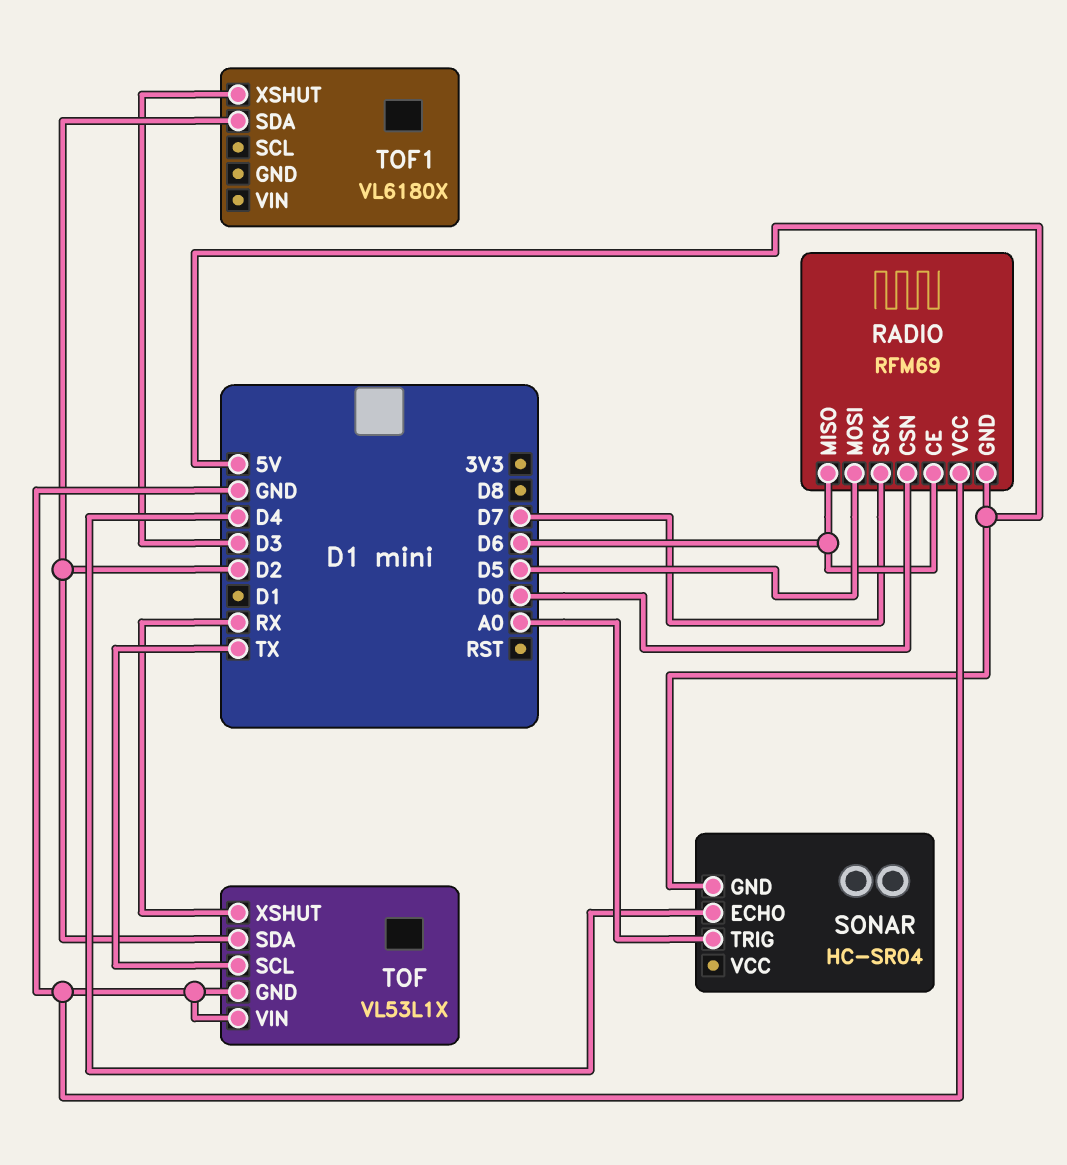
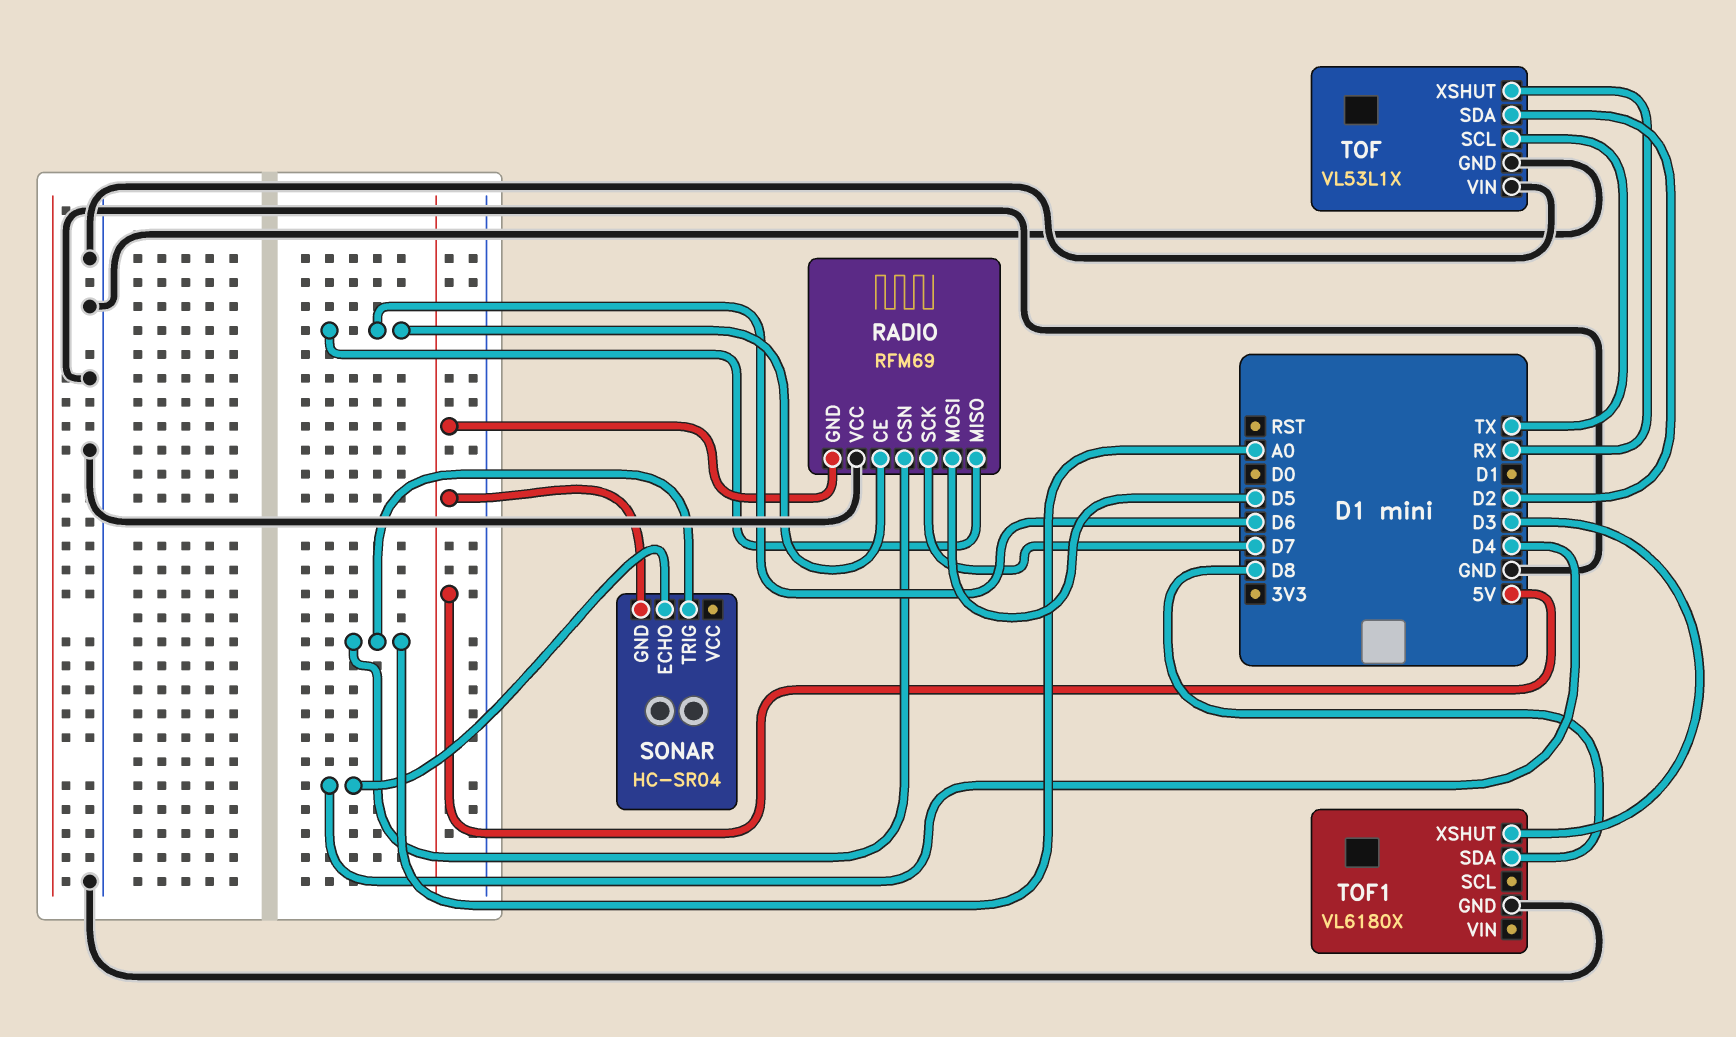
RADIO pin CSN: D0 -> A0
TOF1 pin GND: none -> GND
TOF1 pin SDA: D2 -> D8

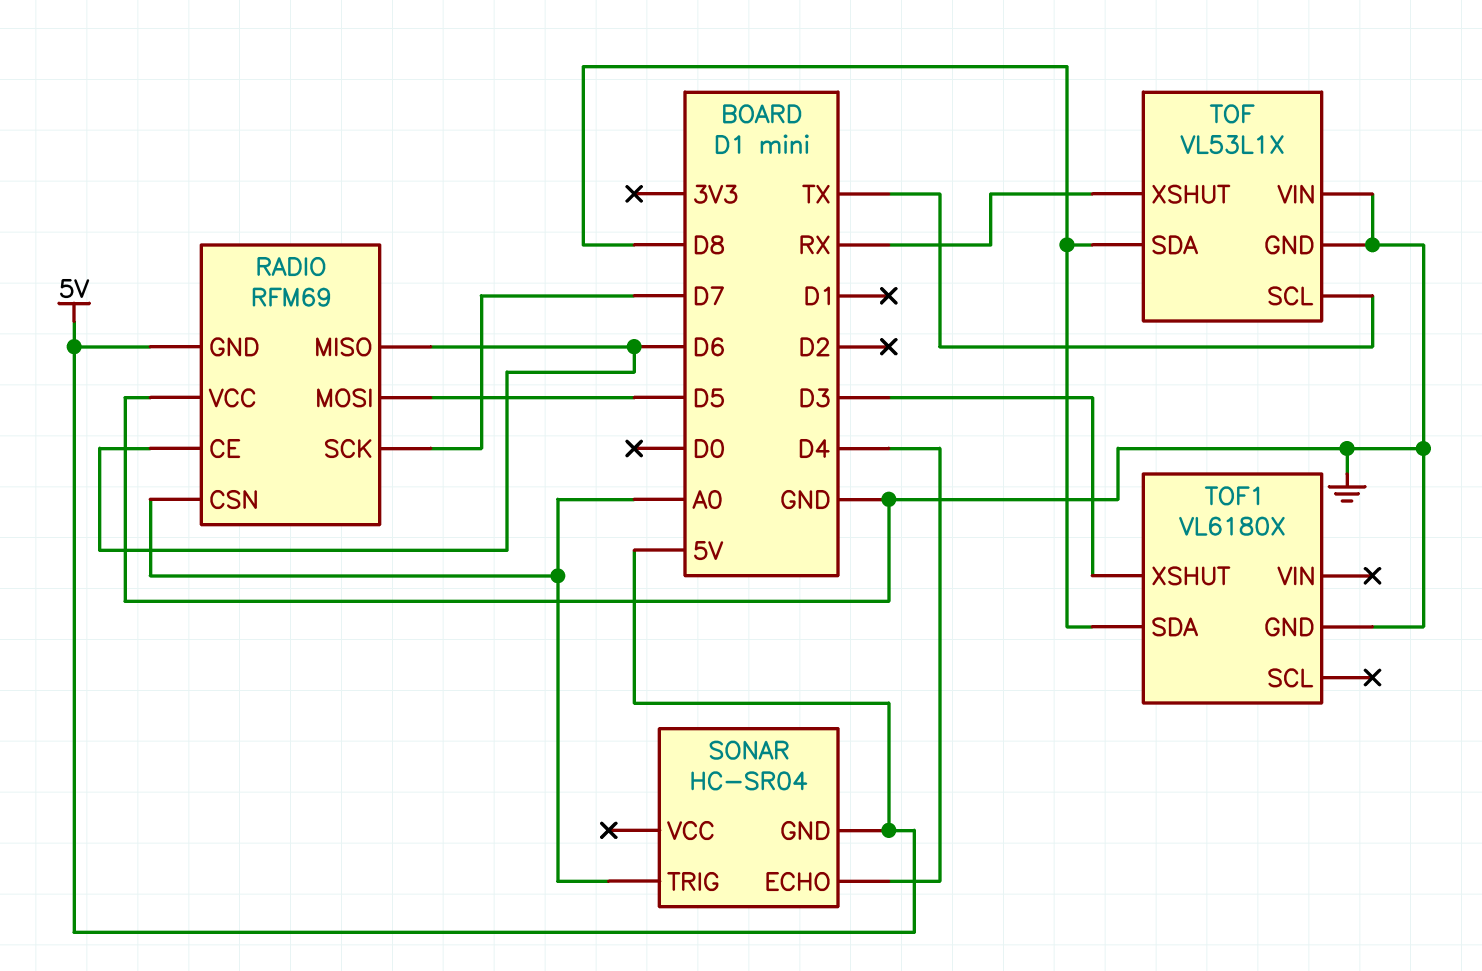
TOF pin SDA: D2 -> D8

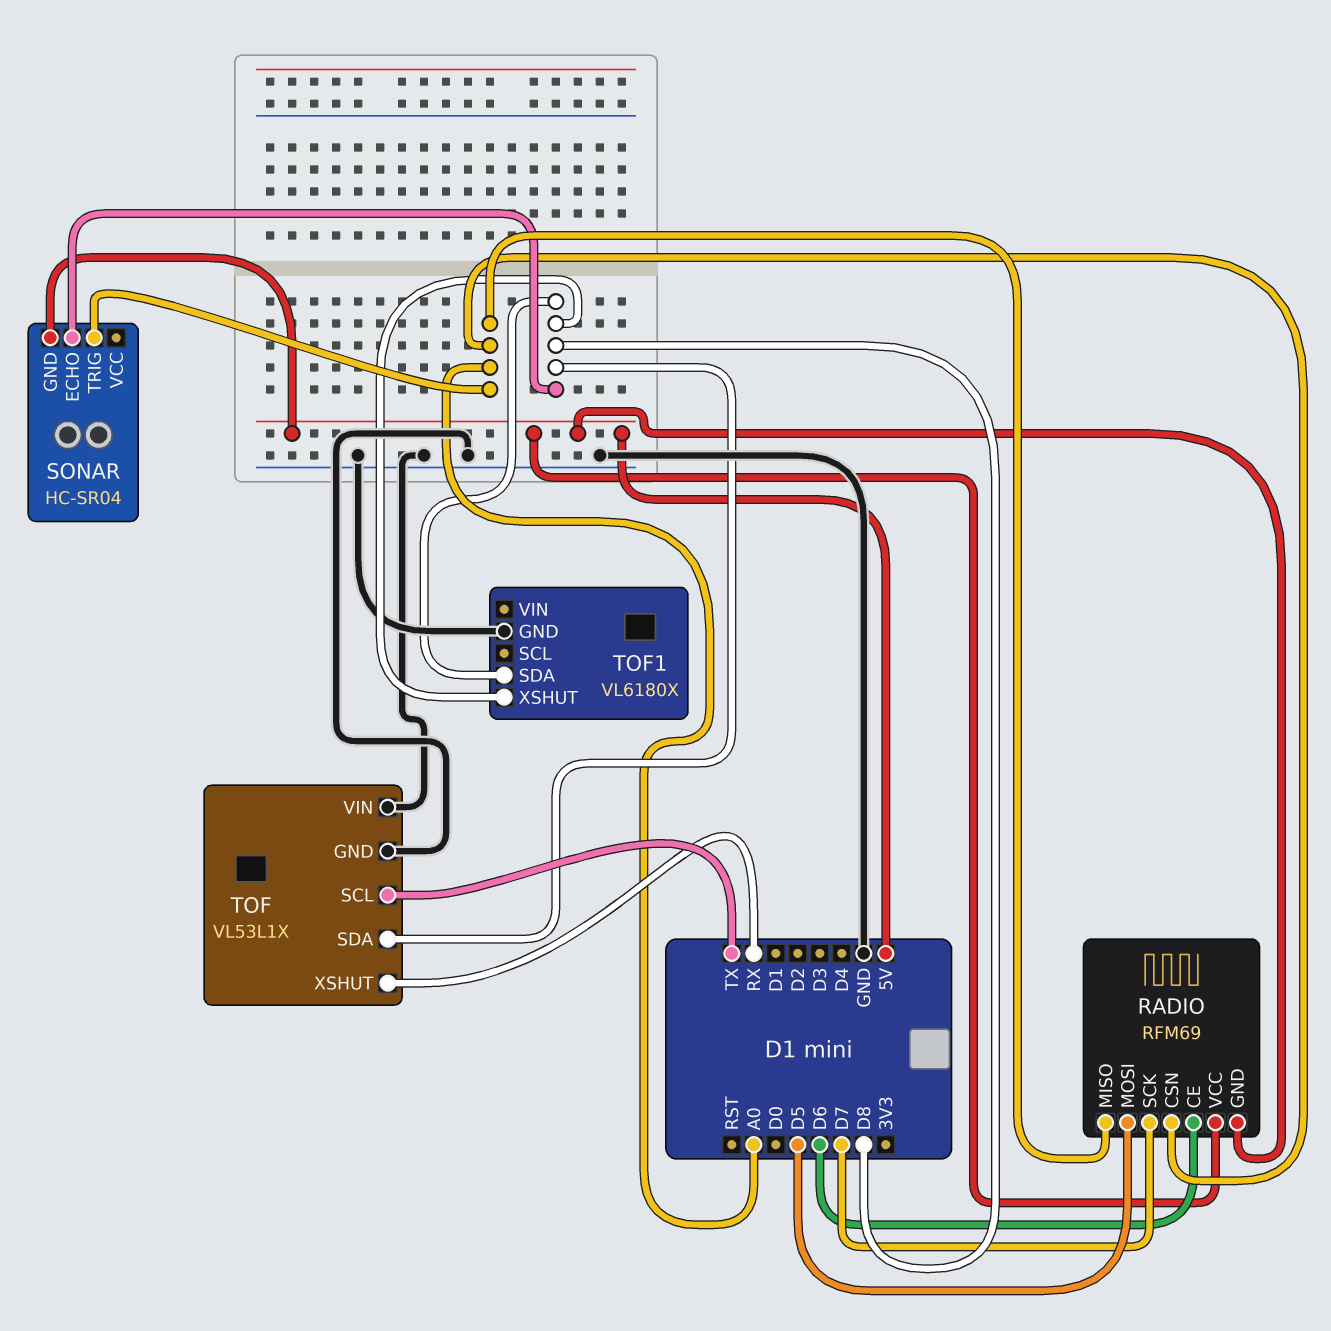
RADIO pin MISO: D6 -> A0
RADIO pin VCC: GND -> 5V
SONAR pin ECHO: D4 -> D8
TOF1 pin XSHUT: D3 -> D8

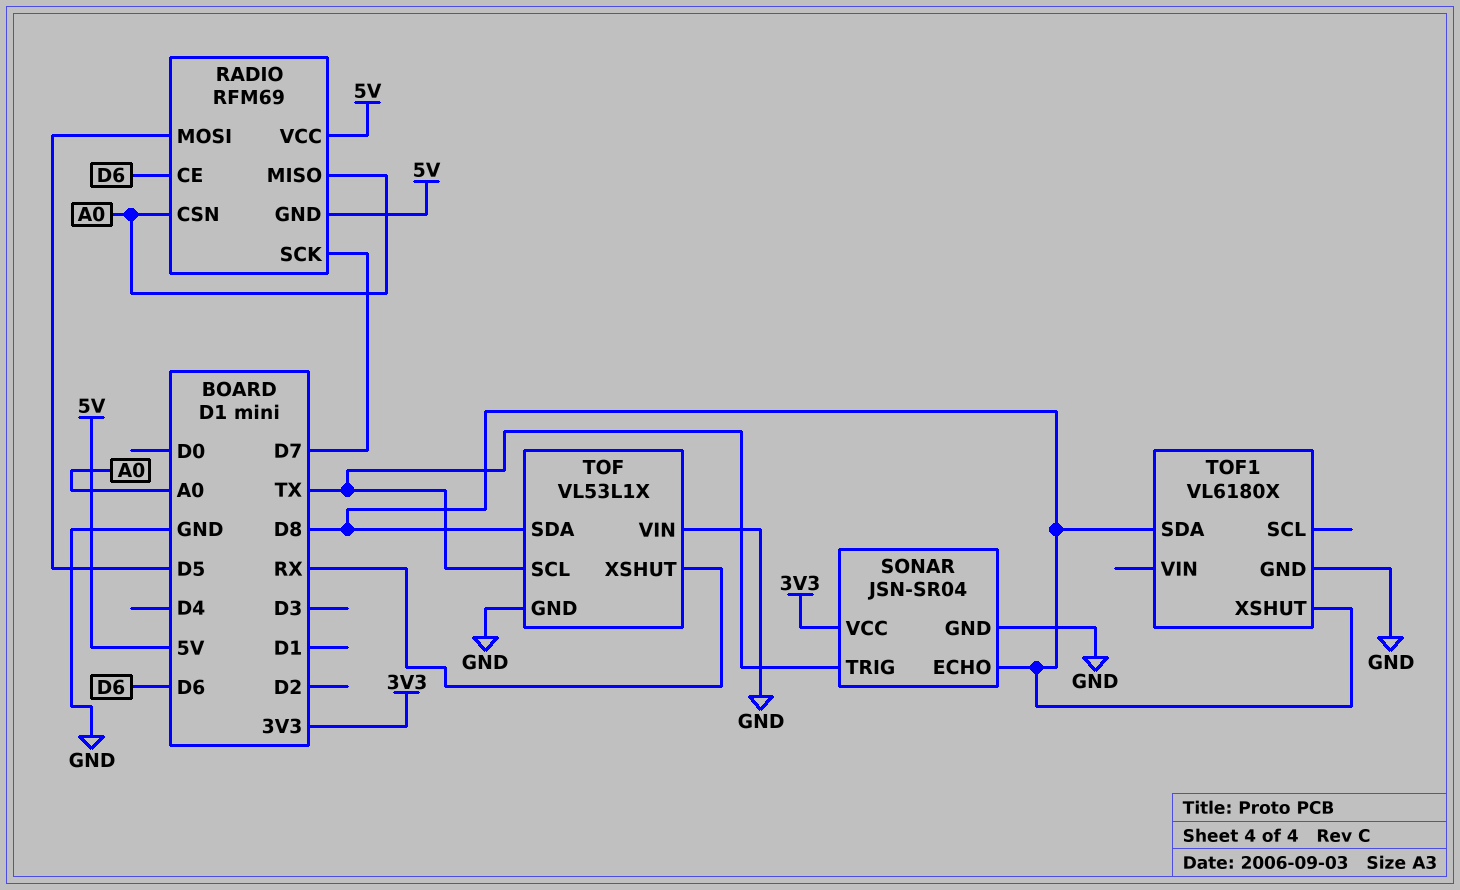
SONAR: HC-SR04 -> JSN-SR04
SONAR pin GND: 5V -> GND
SONAR pin TRIG: A0 -> TX
SONAR pin VCC: none -> 3V3

